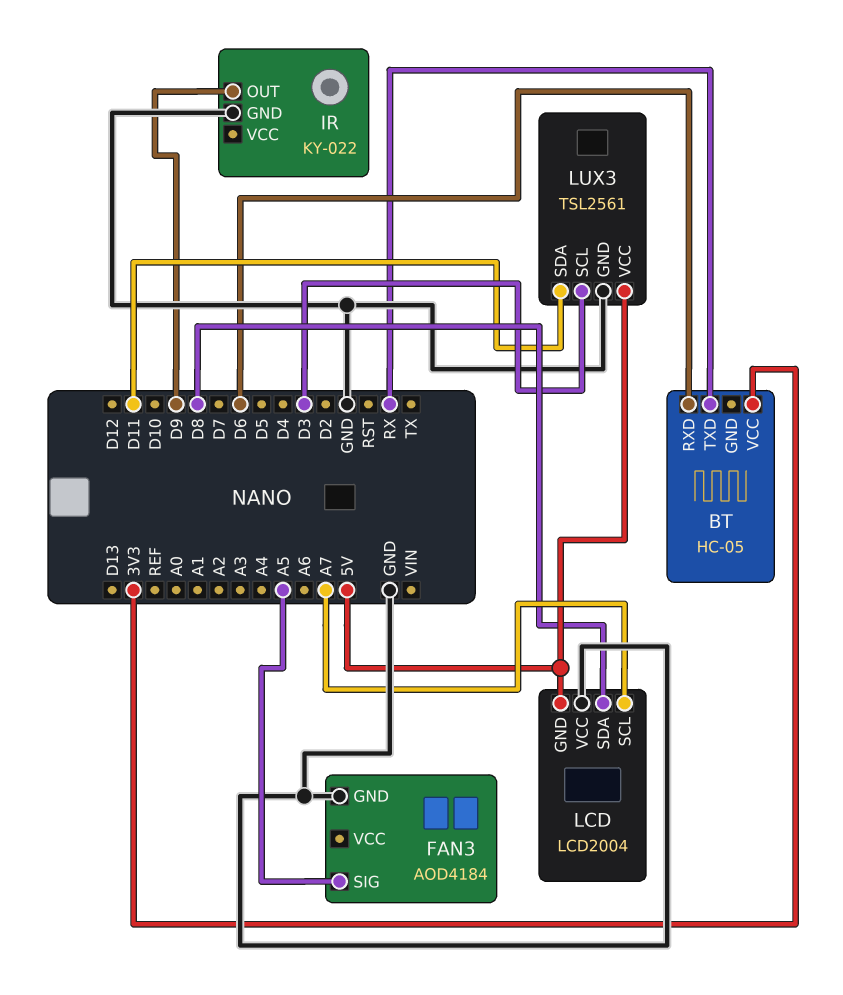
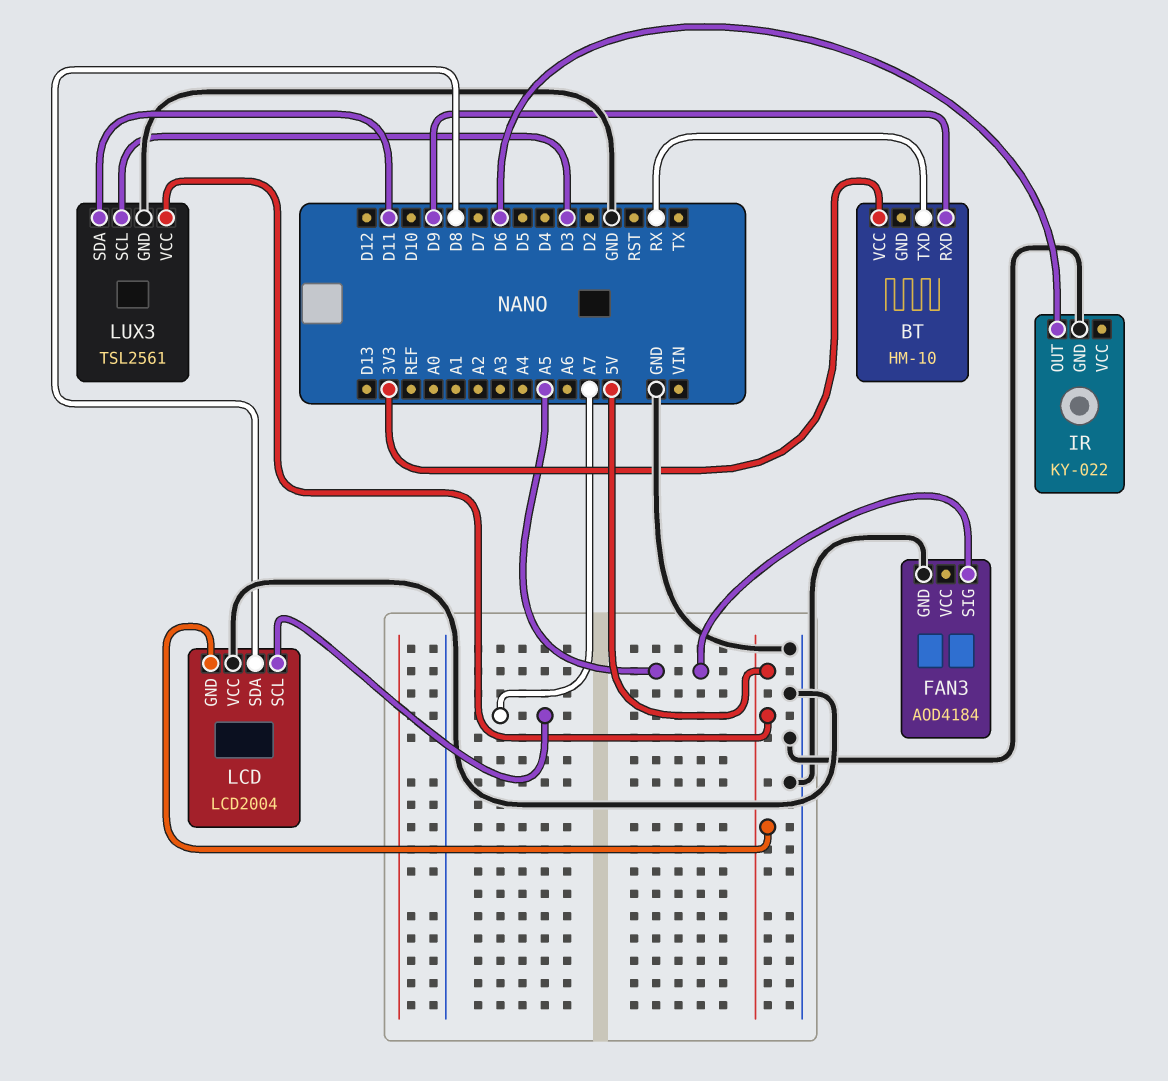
BT: HC-05 -> HM-10
BT pin RXD: D6 -> D9
IR pin OUT: D9 -> D6

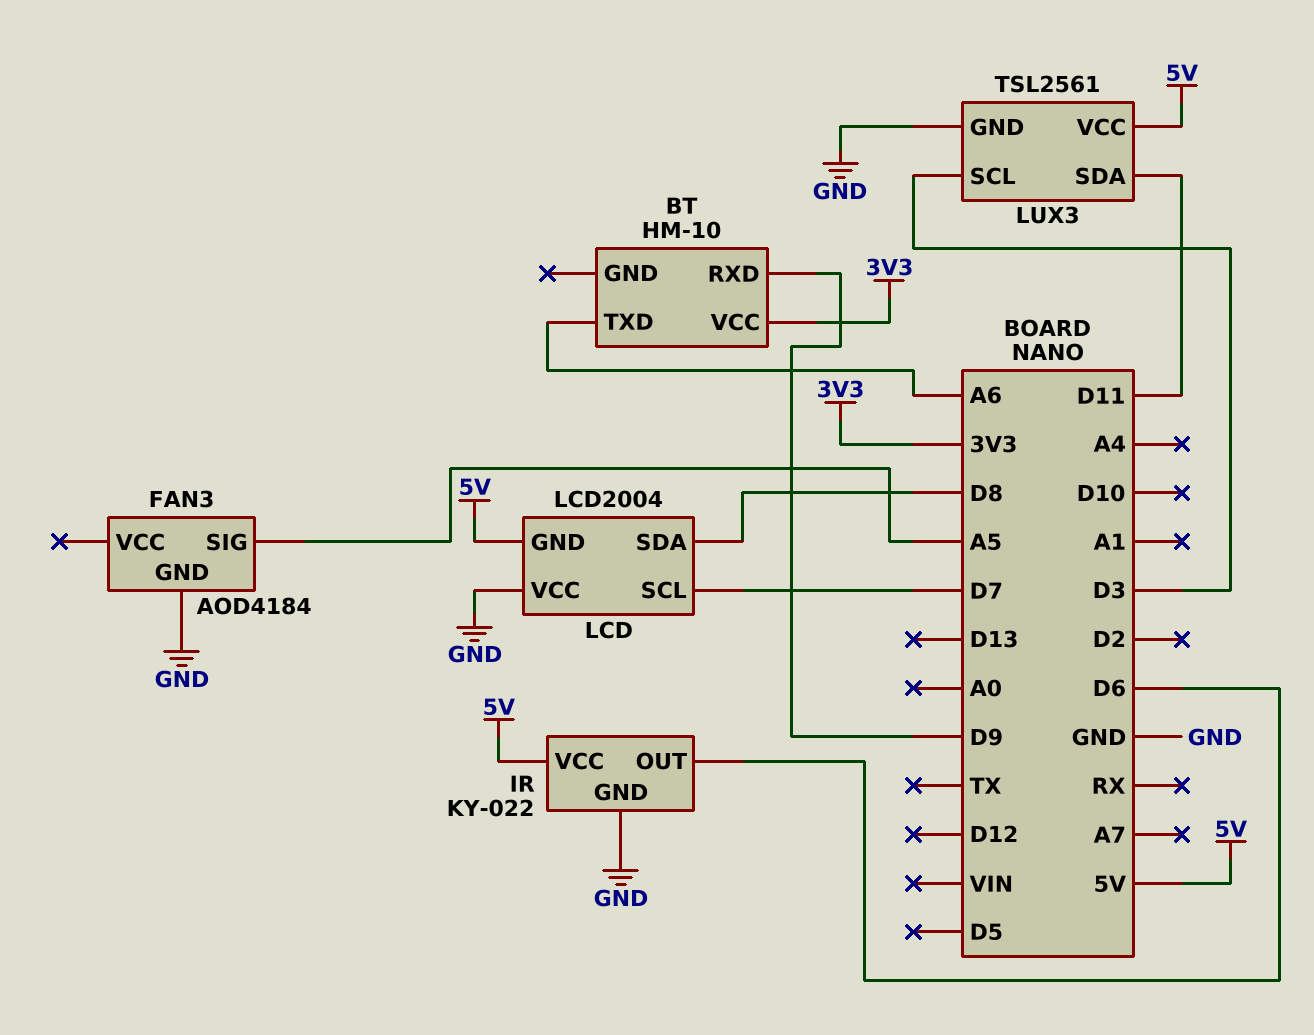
BT pin TXD: RX -> A6
IR pin VCC: none -> 5V
LCD pin SCL: A7 -> D7

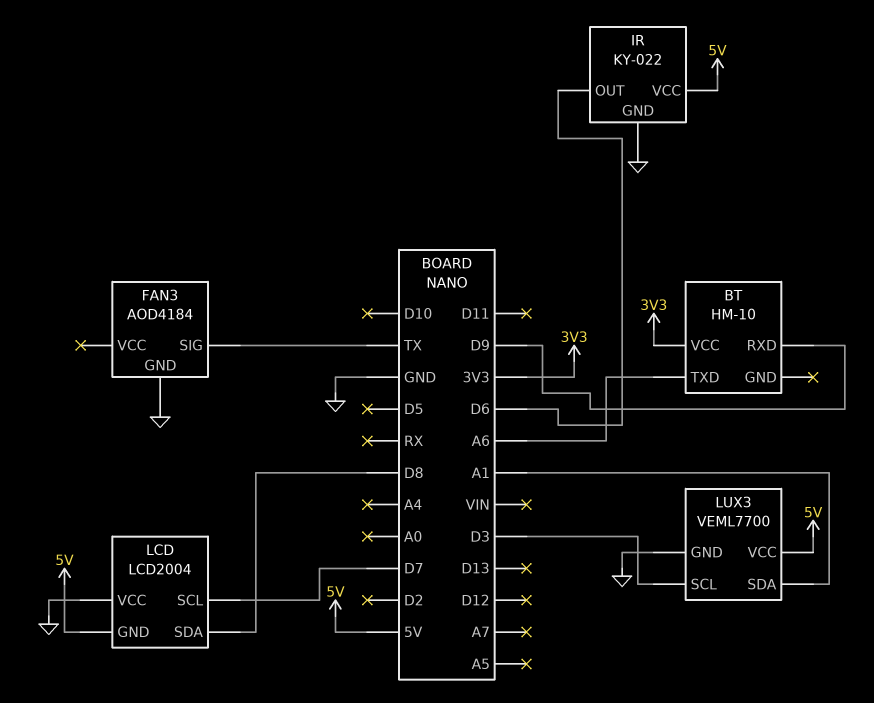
FAN3 pin SIG: A5 -> TX
LUX3: TSL2561 -> VEML7700
LUX3 pin SDA: D11 -> A1

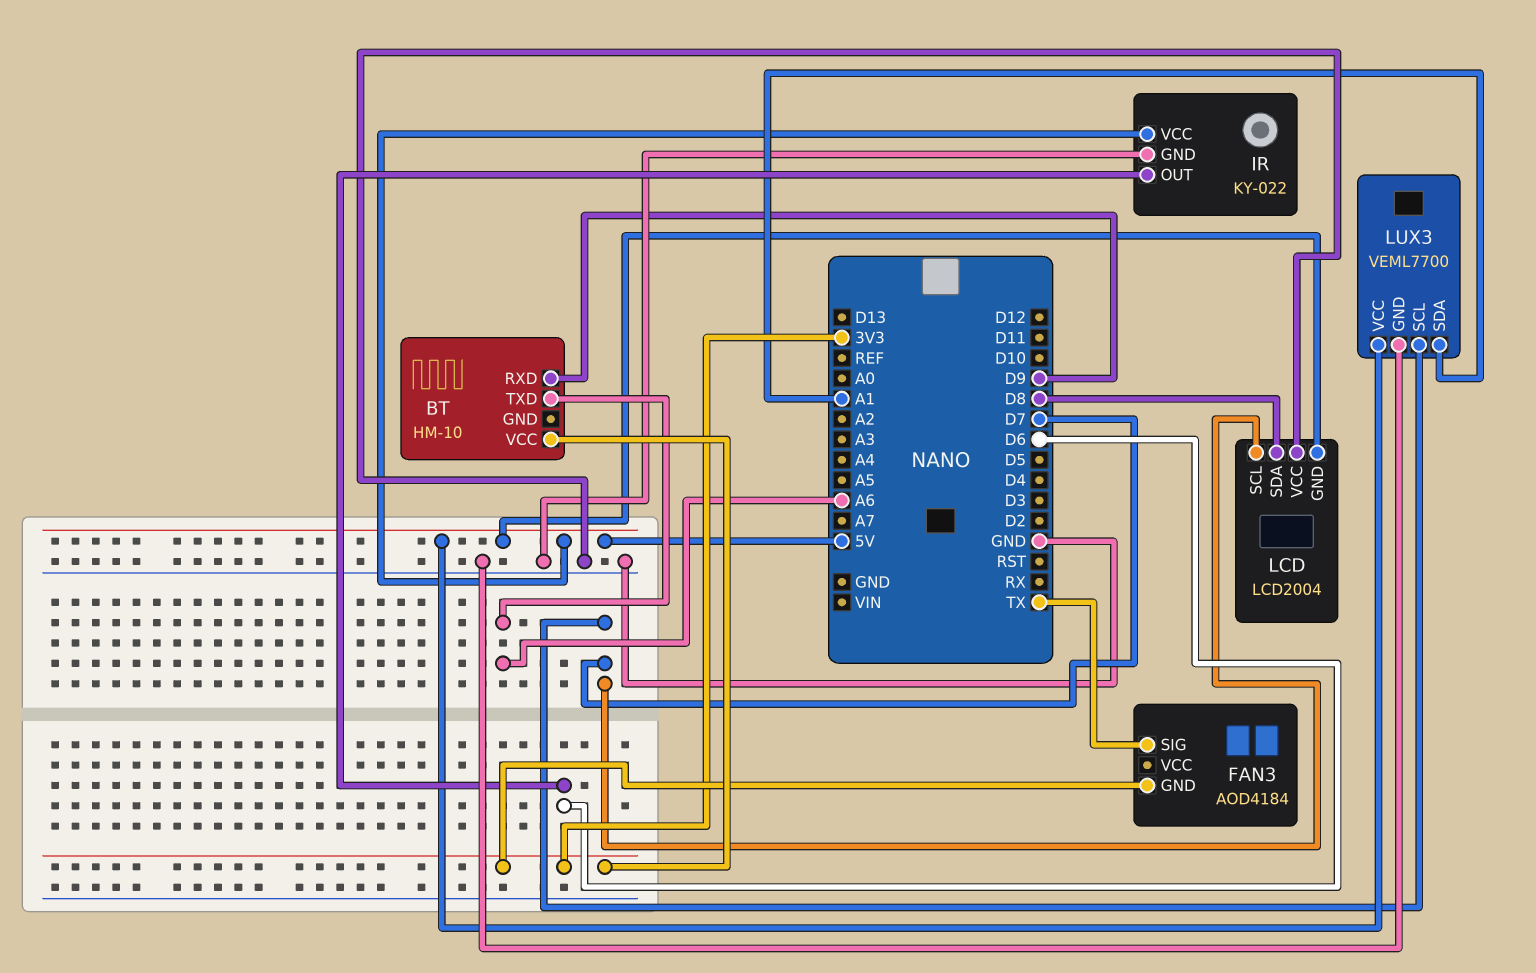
FAN3 pin GND: GND -> 3V3
LUX3 pin SCL: D3 -> D7

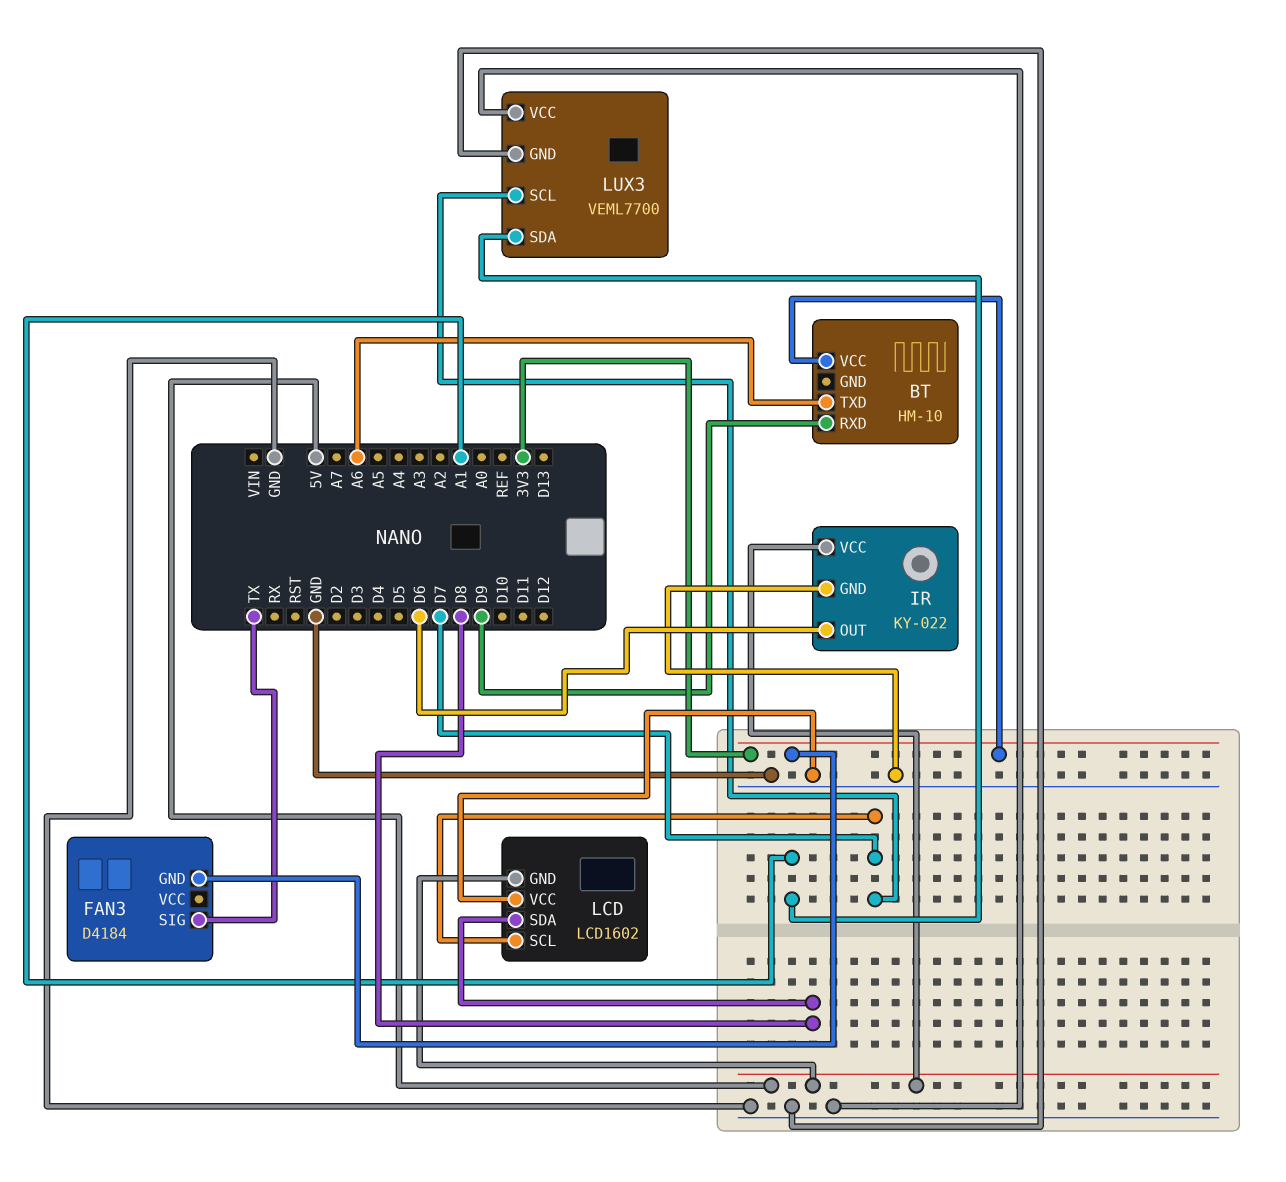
FAN3: AOD4184 -> D4184
LCD: LCD2004 -> LCD1602
LUX3 pin VCC: 5V -> GND

